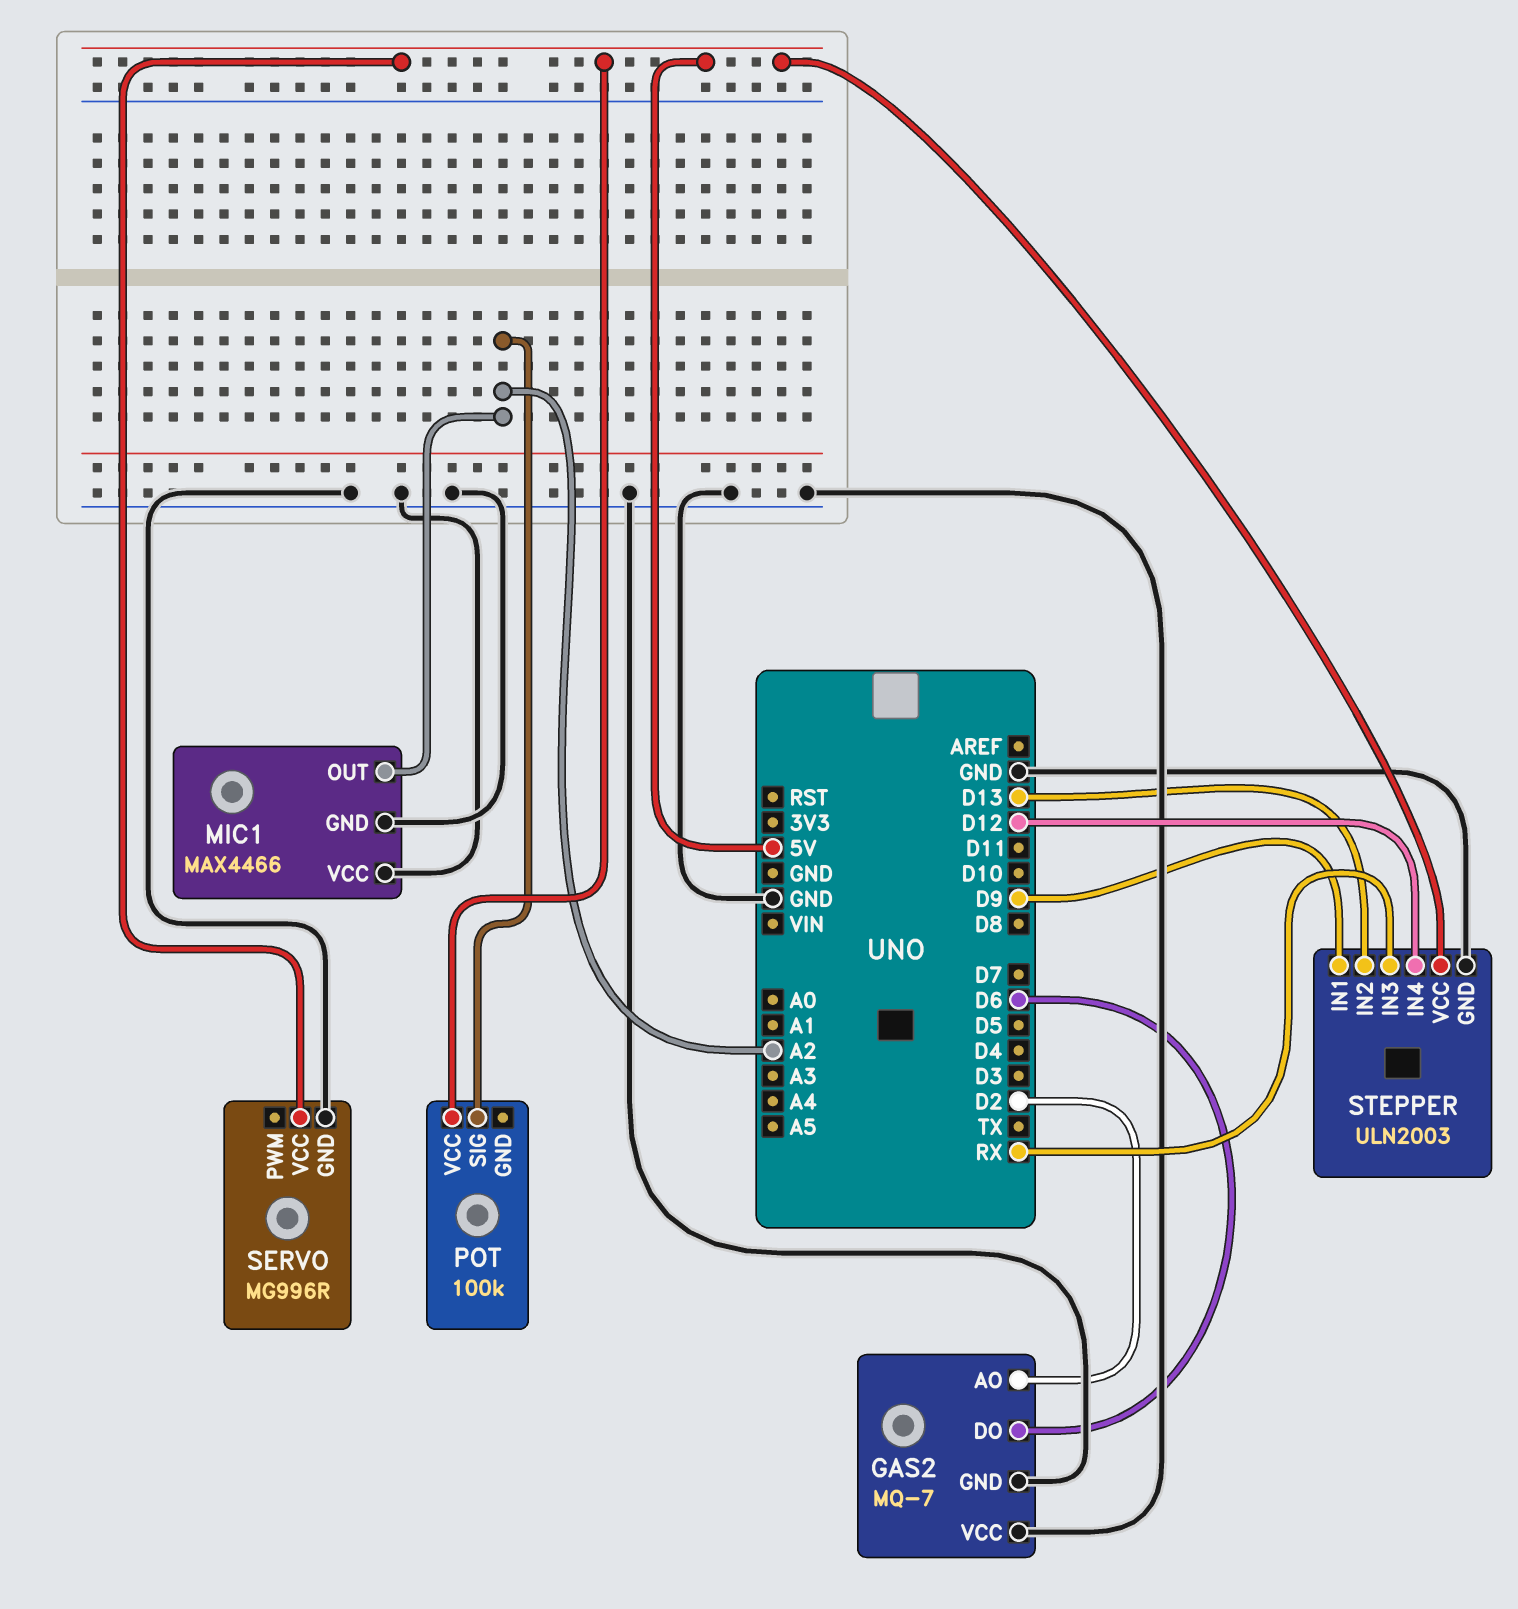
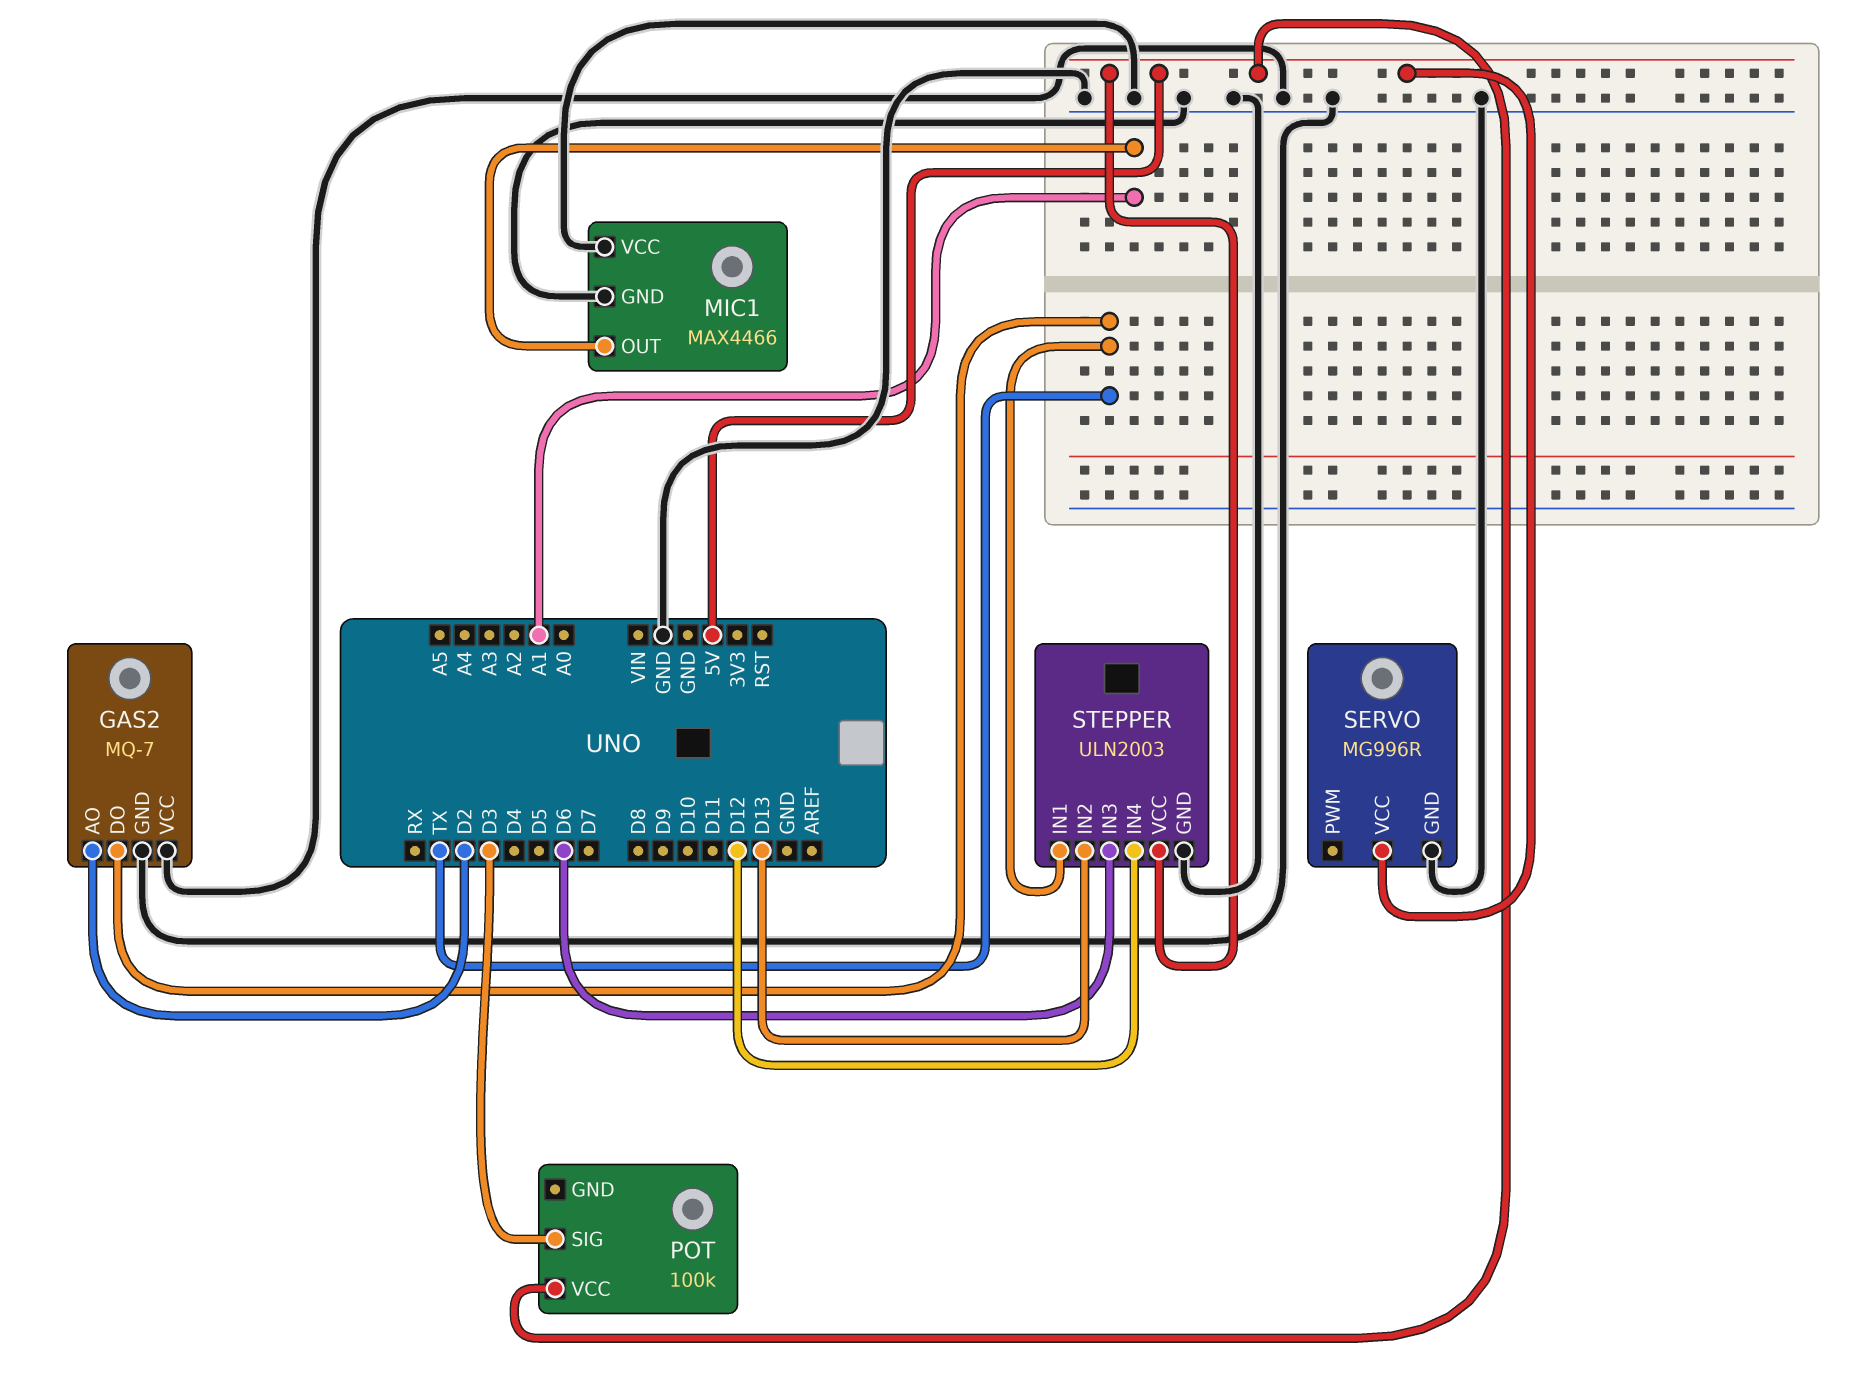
GAS2 pin DO: D6 -> TX
MIC1 pin OUT: A2 -> A1
POT pin SIG: A2 -> D3
STEPPER pin IN1: D9 -> TX
STEPPER pin IN3: RX -> D6

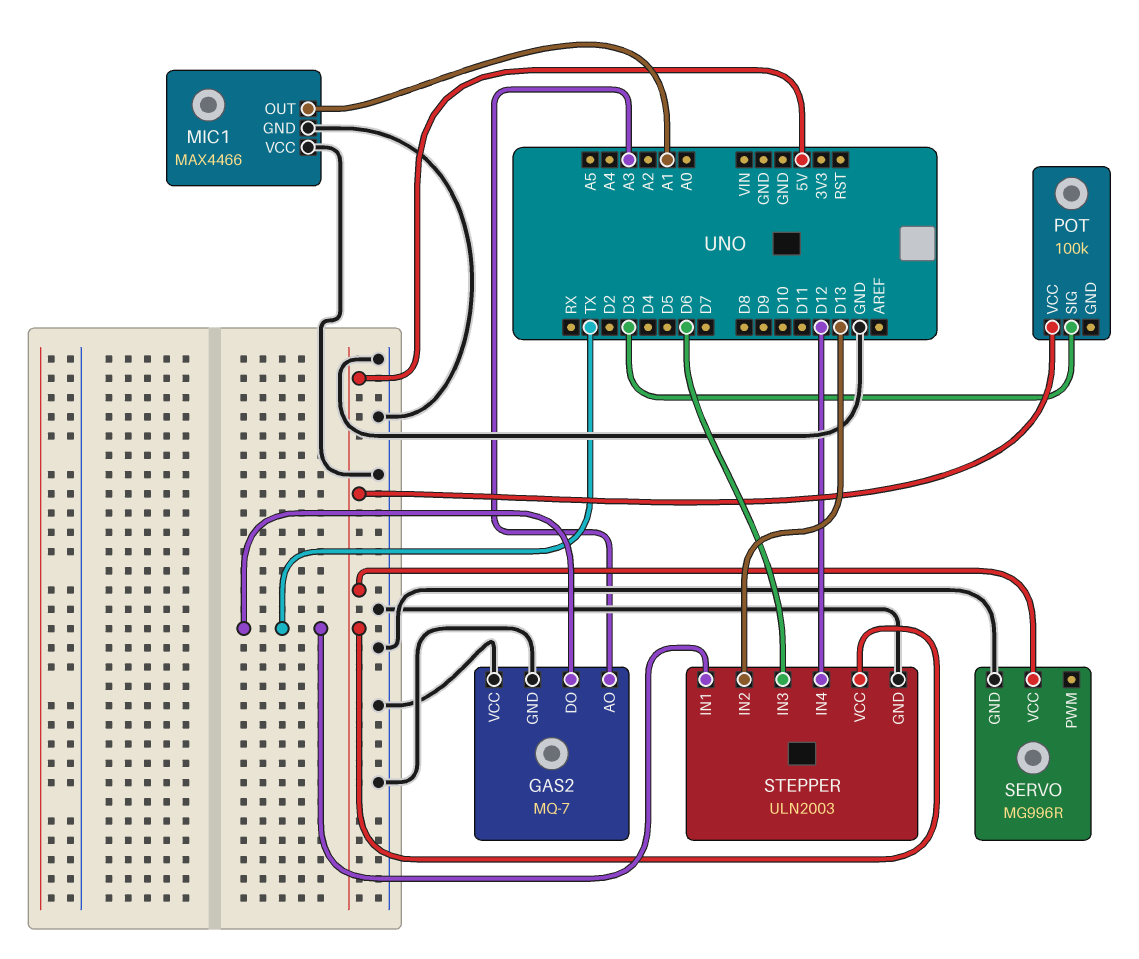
GAS2 pin AO: D2 -> A3

